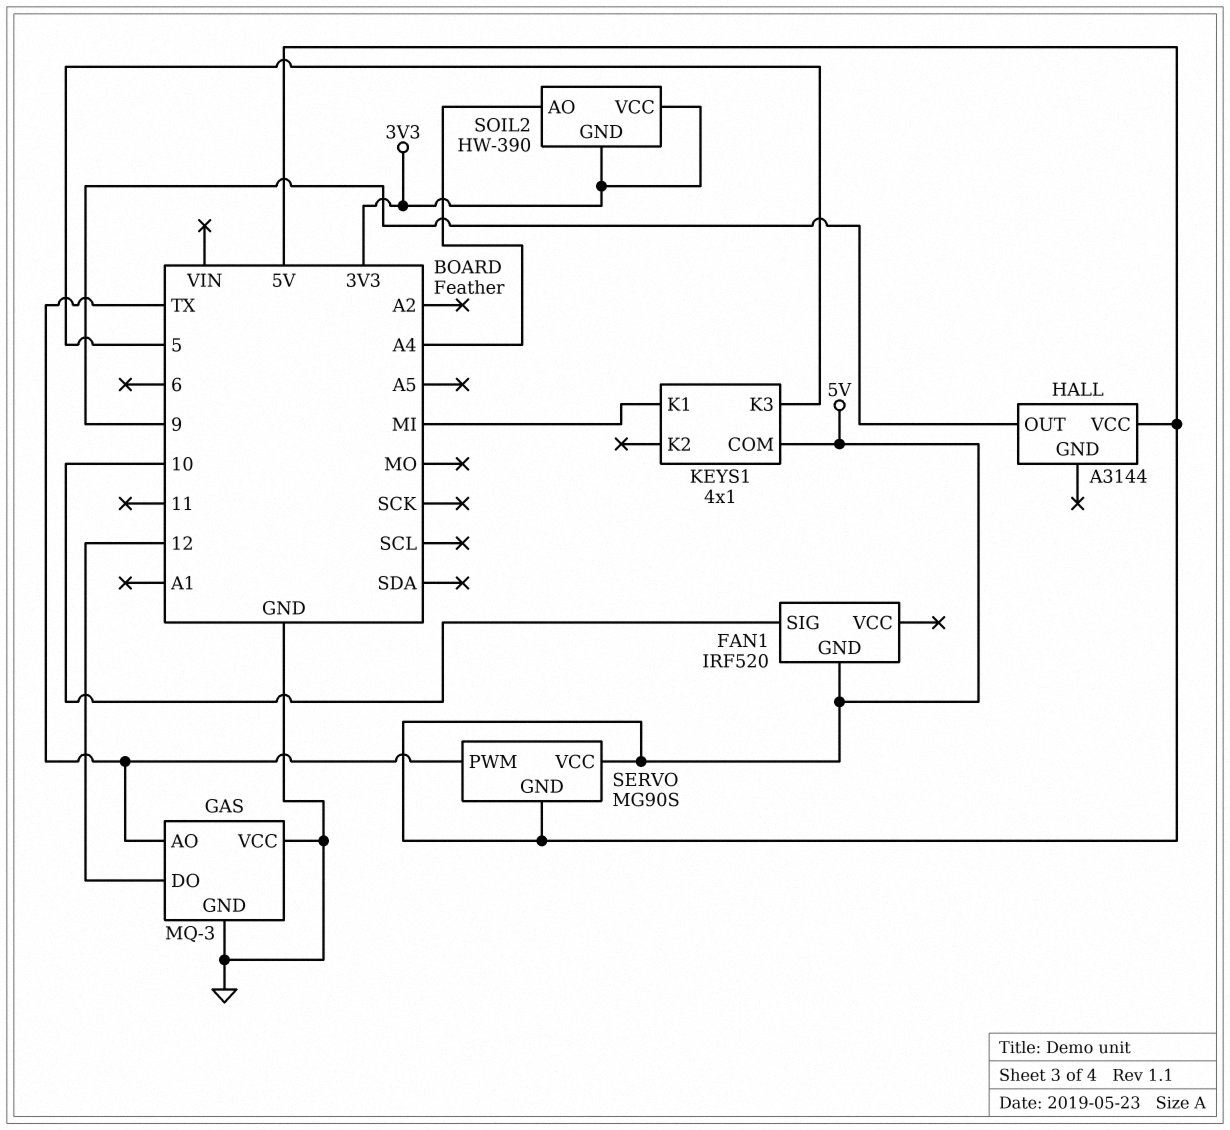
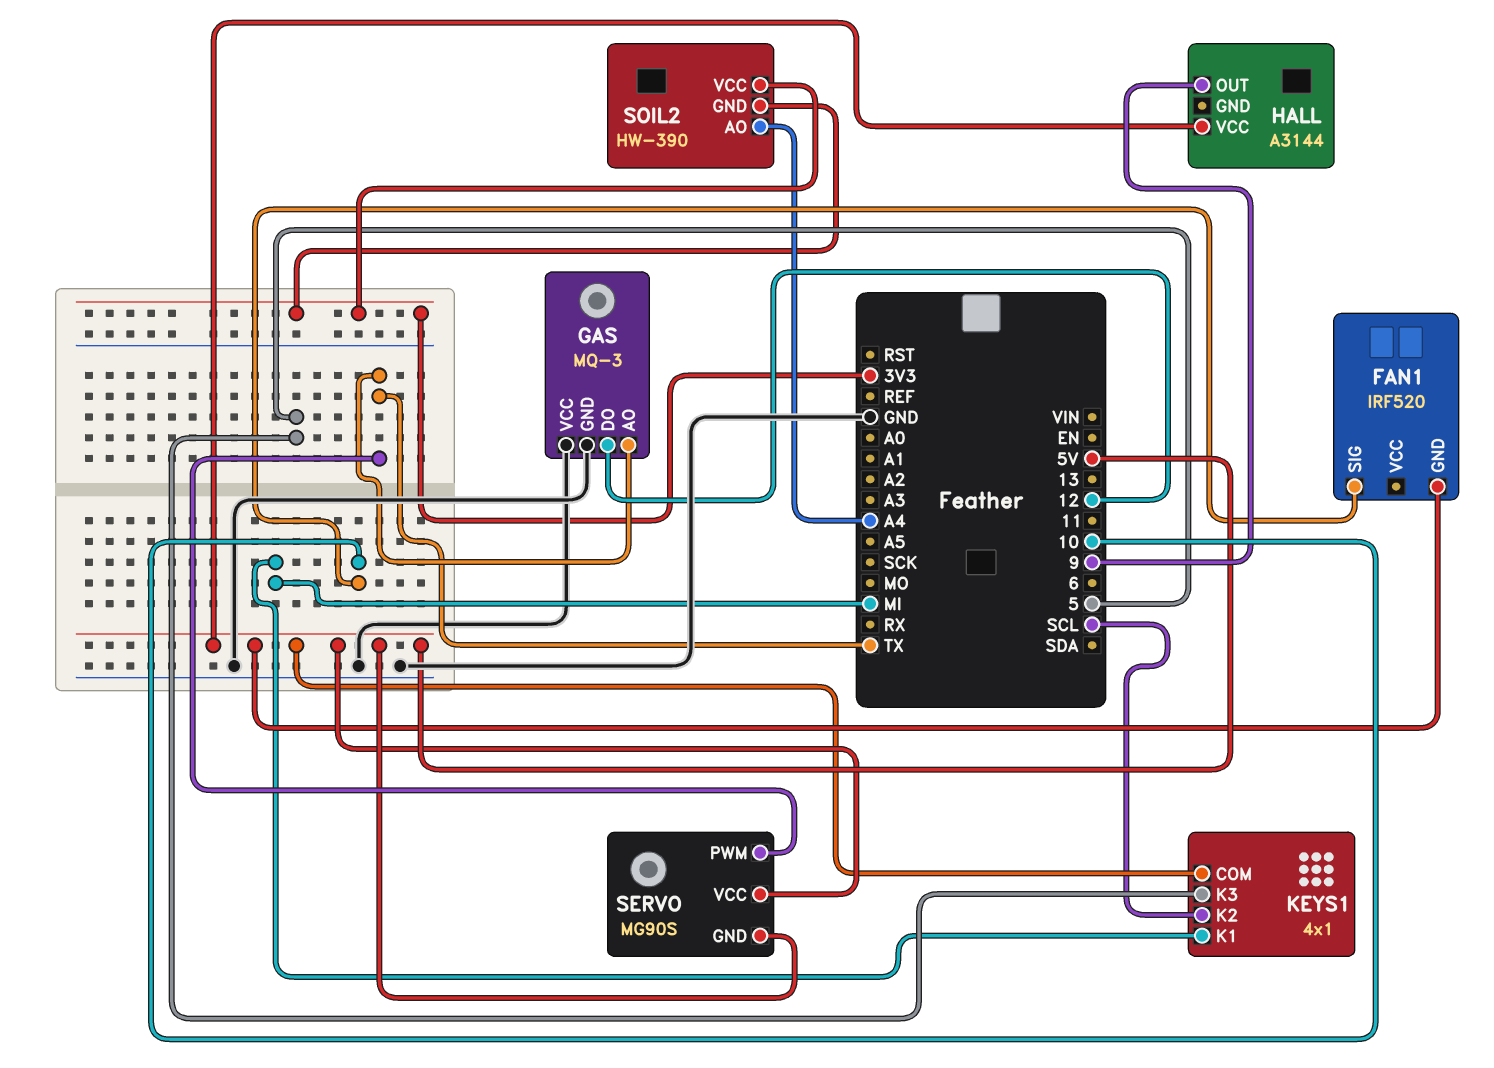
KEYS1 pin K2: none -> SCL

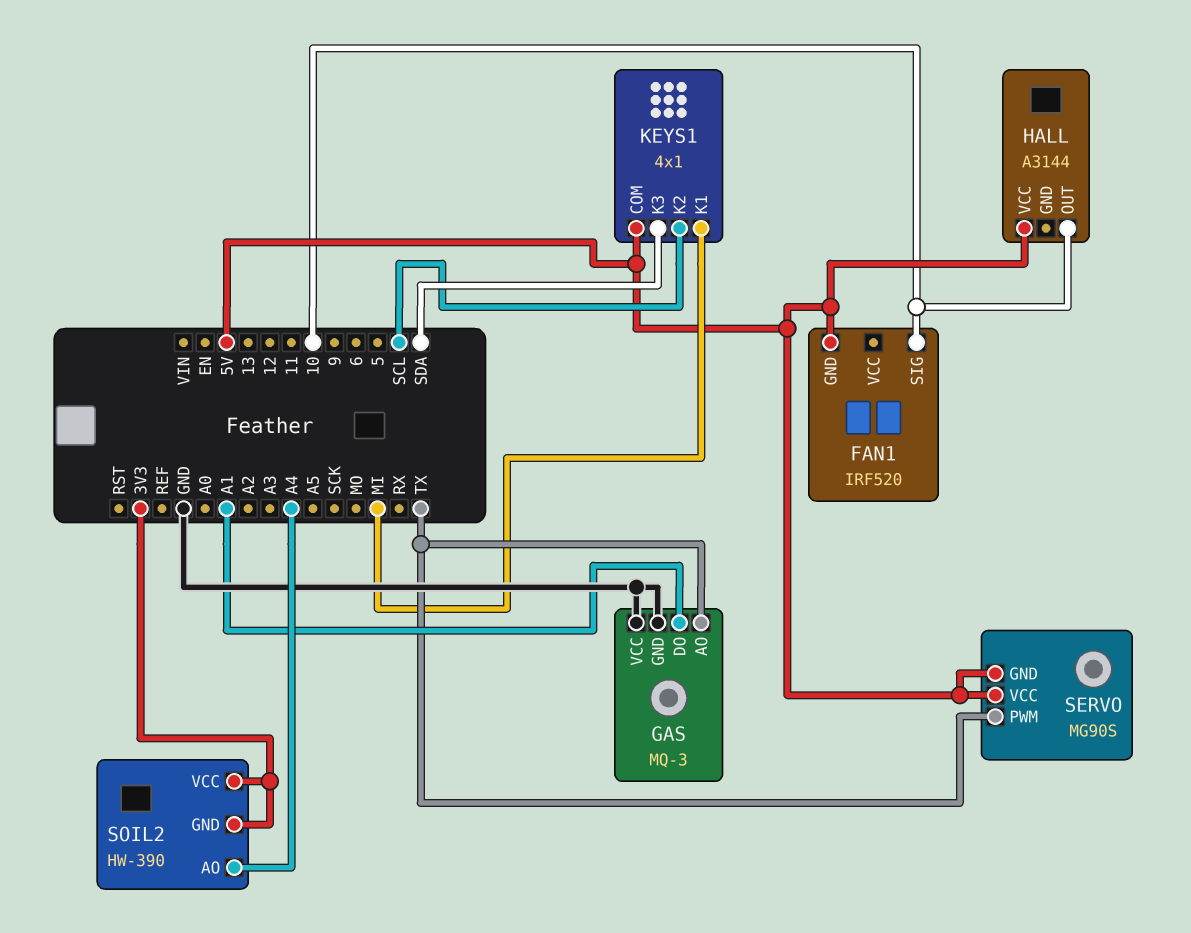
GAS pin DO: 12 -> A1
HALL pin OUT: 9 -> 10
KEYS1 pin K3: 5 -> SDA

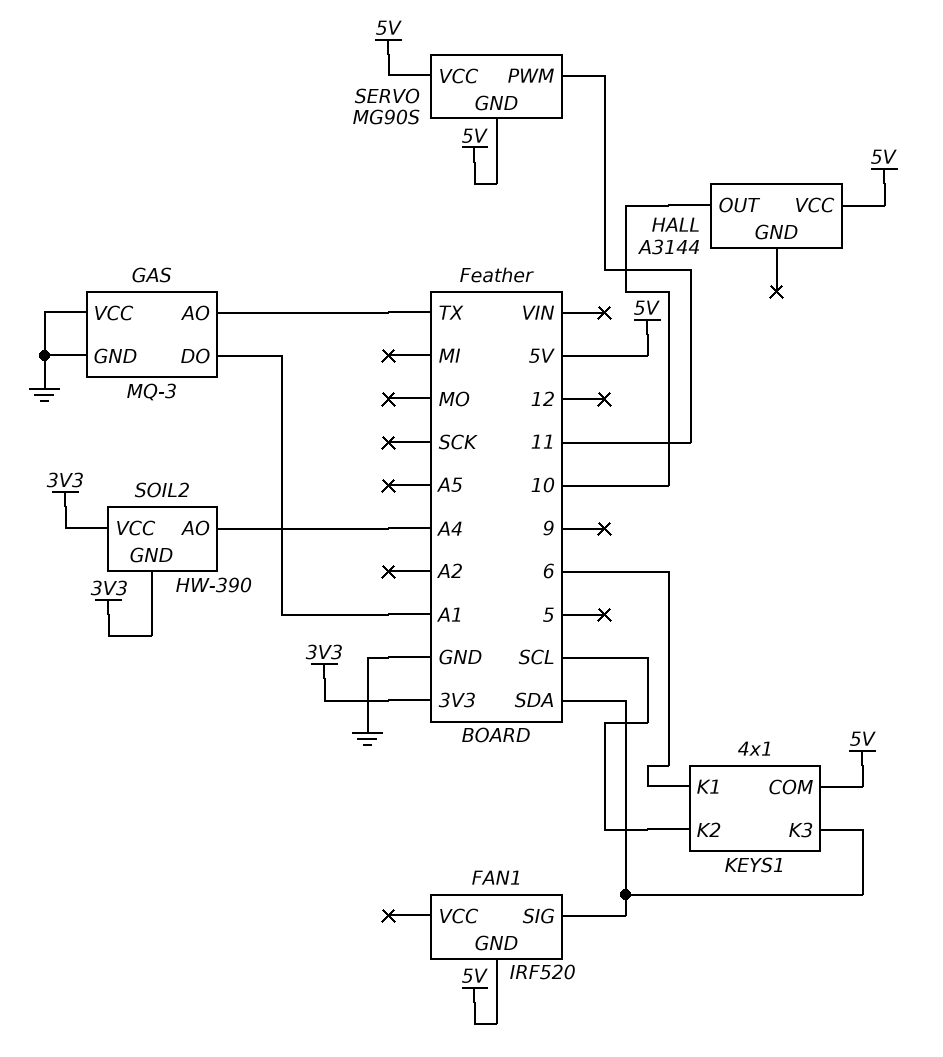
FAN1 pin SIG: 10 -> SDA
KEYS1 pin K1: MI -> 6
SERVO pin PWM: TX -> 11

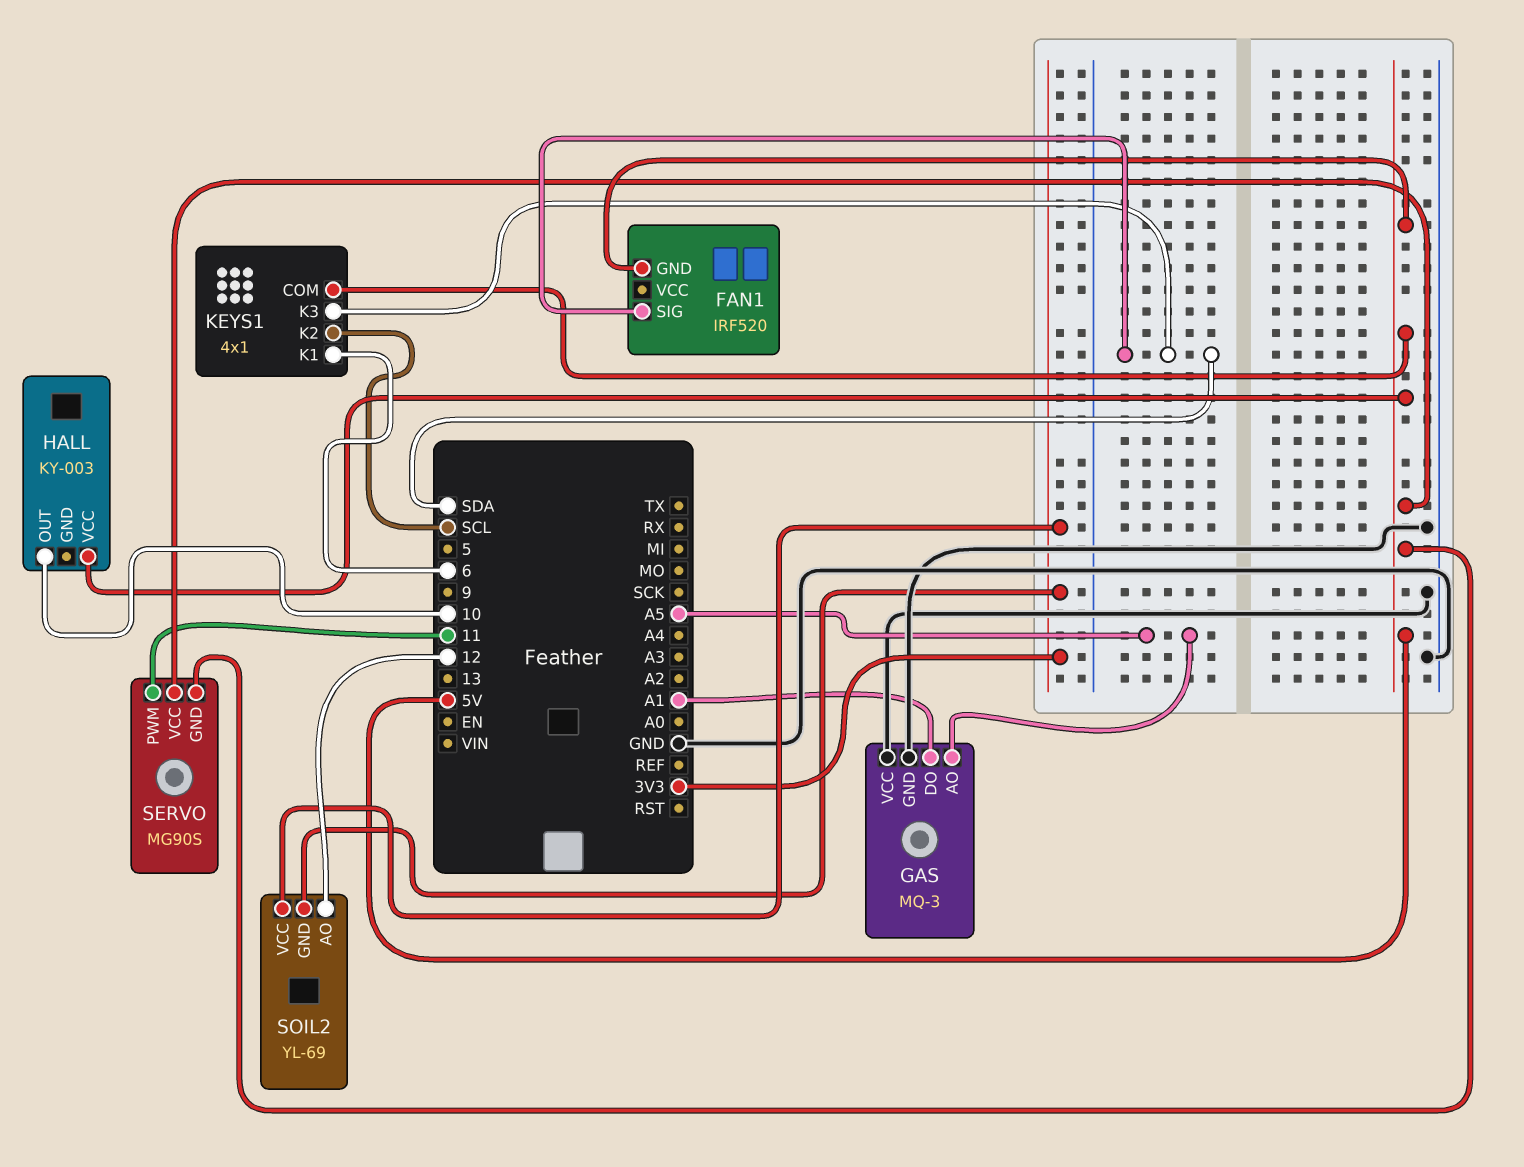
GAS pin AO: TX -> A5
HALL: A3144 -> KY-003
SOIL2: HW-390 -> YL-69
SOIL2 pin AO: A4 -> 12

